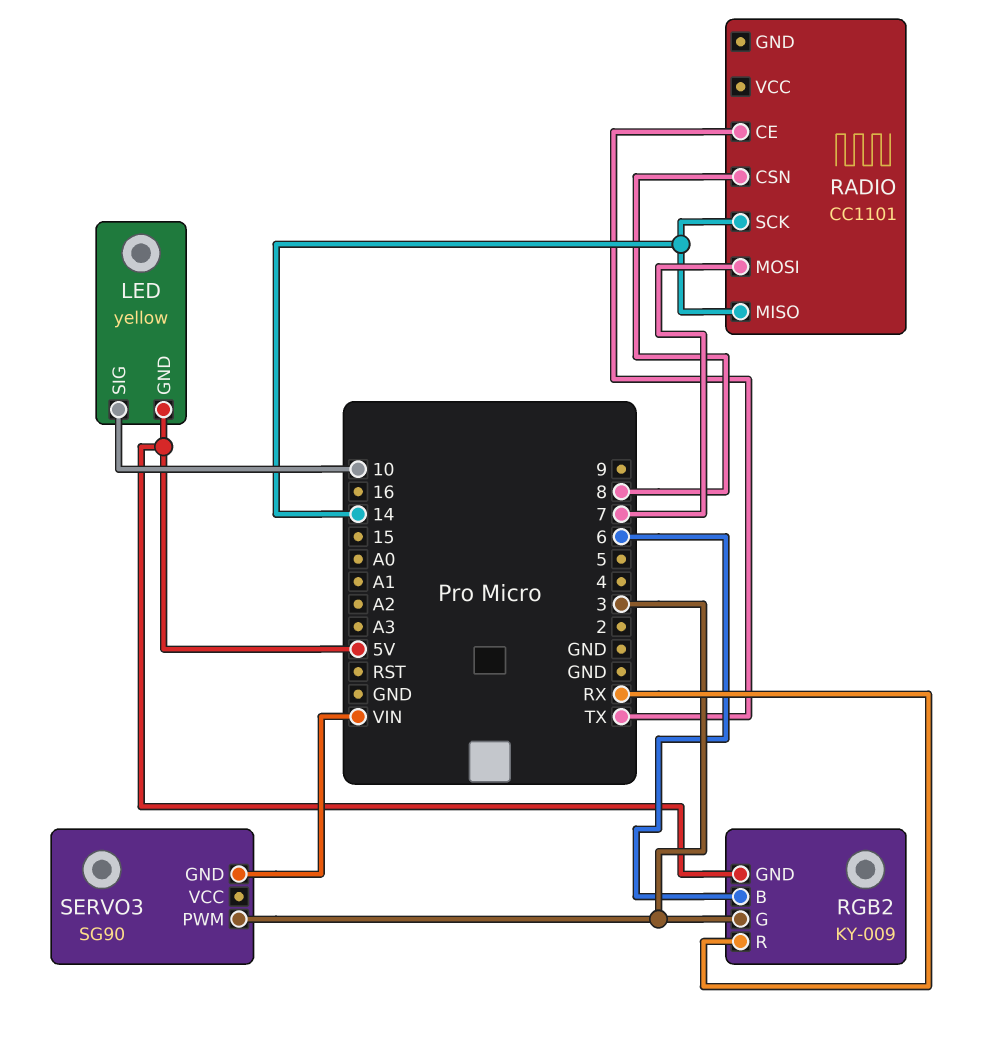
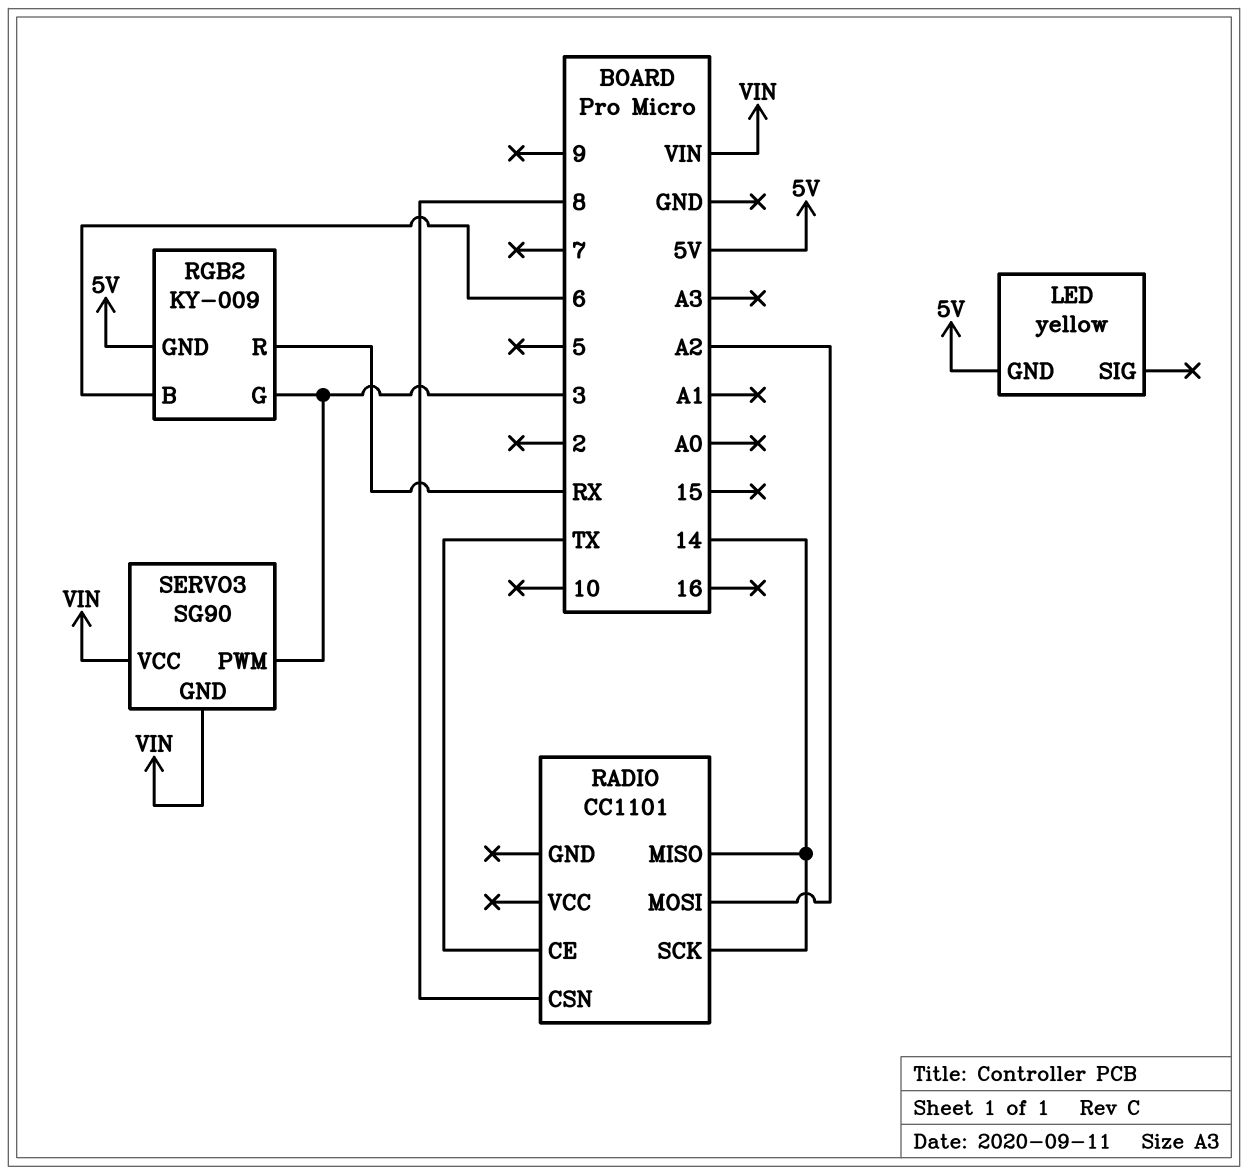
LED pin SIG: 10 -> none
RADIO pin MOSI: 7 -> A2
SERVO3 pin VCC: none -> VIN

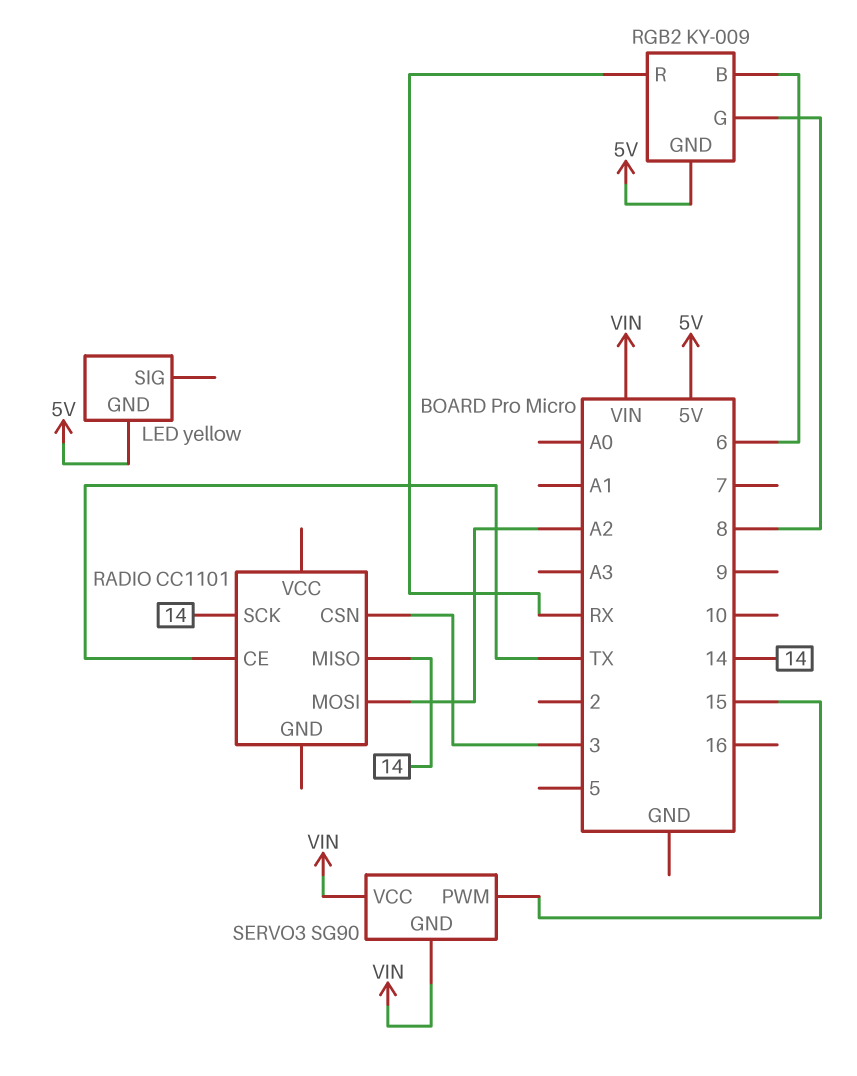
RADIO pin CSN: 8 -> 3
RGB2 pin G: 3 -> 8
SERVO3 pin PWM: 3 -> 15

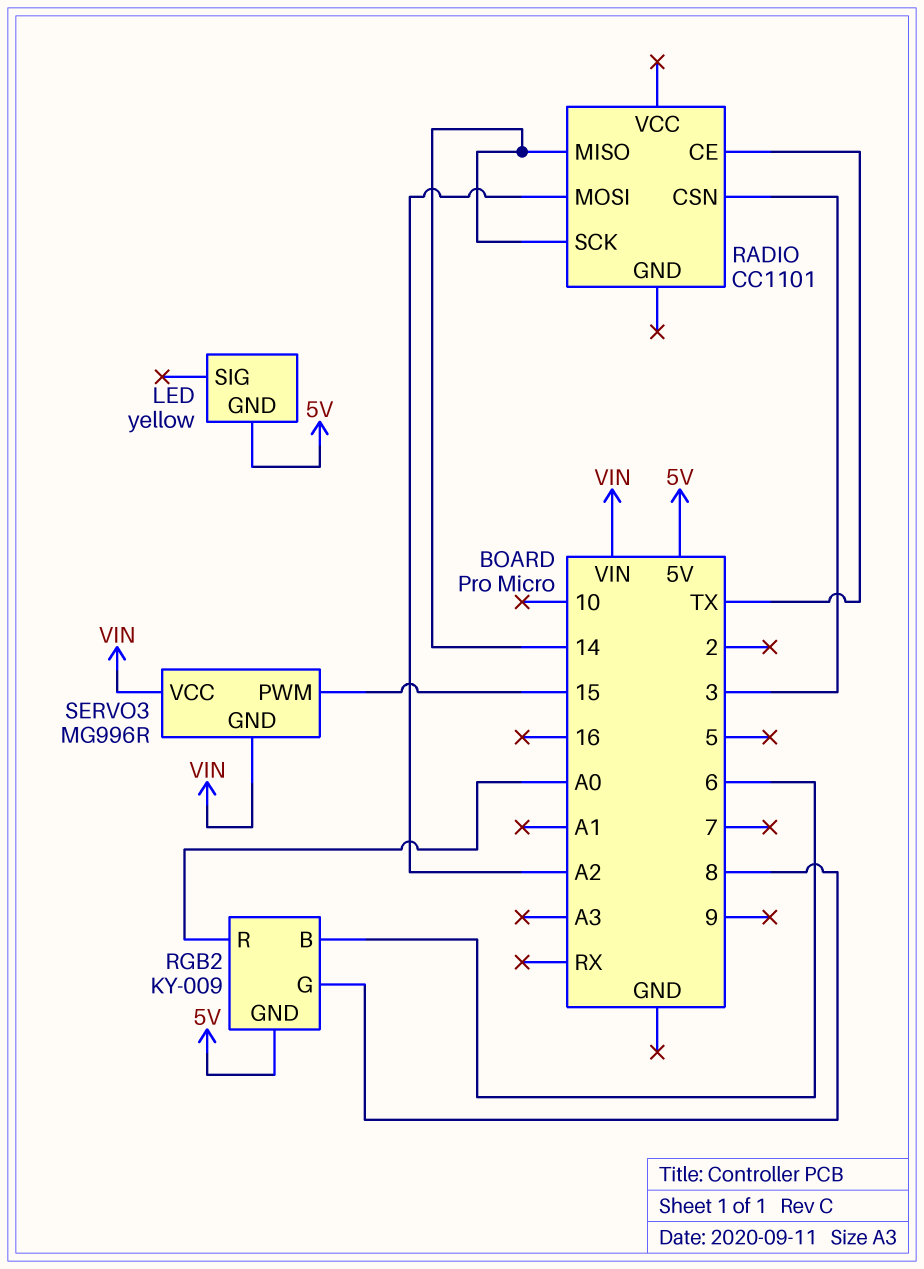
RGB2 pin R: RX -> A0
SERVO3: SG90 -> MG996R

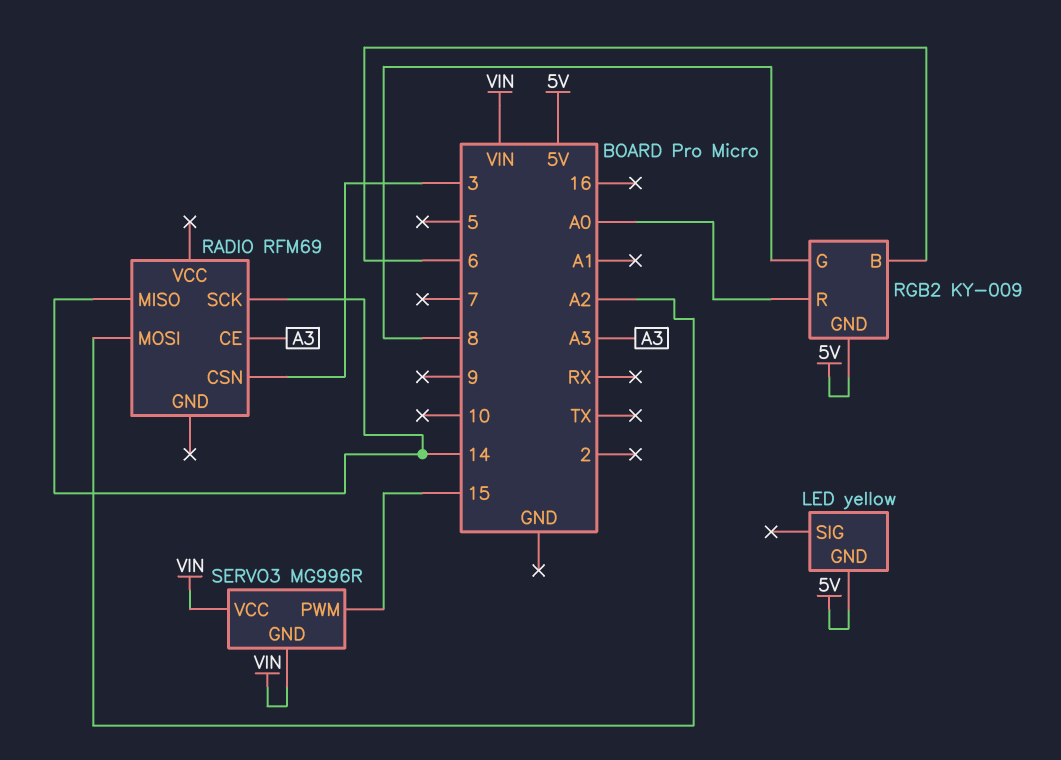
RADIO: CC1101 -> RFM69
RADIO pin CE: TX -> A3

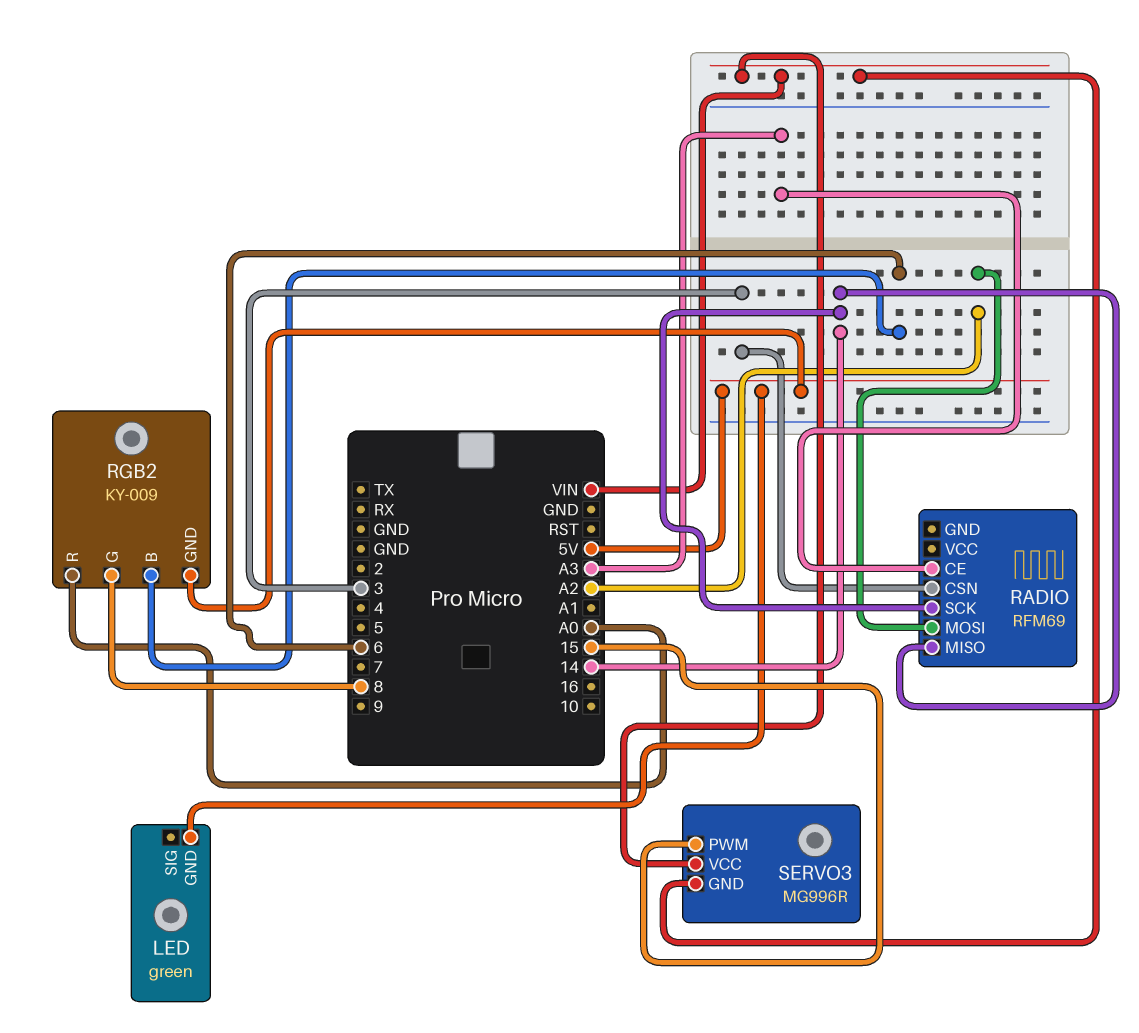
LED: yellow -> green

